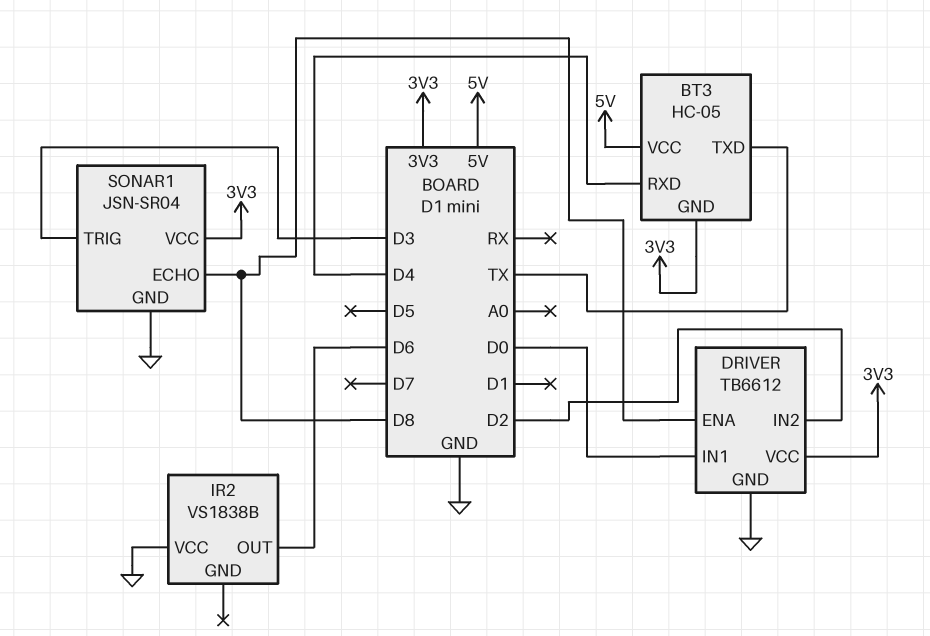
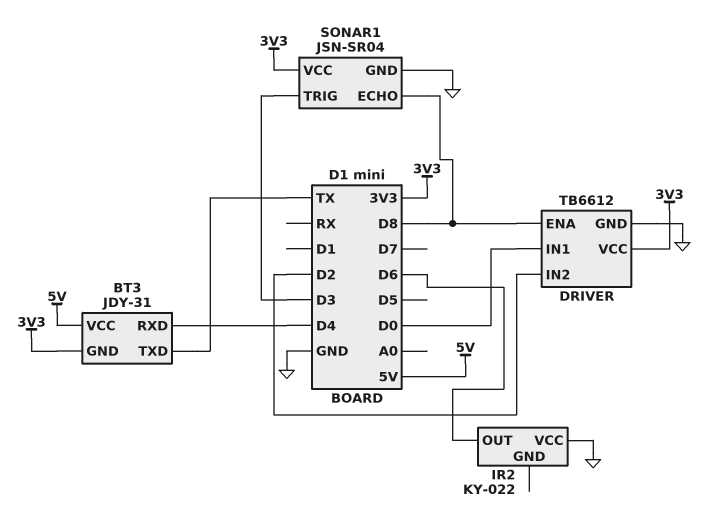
BT3: HC-05 -> JDY-31
IR2: VS1838B -> KY-022

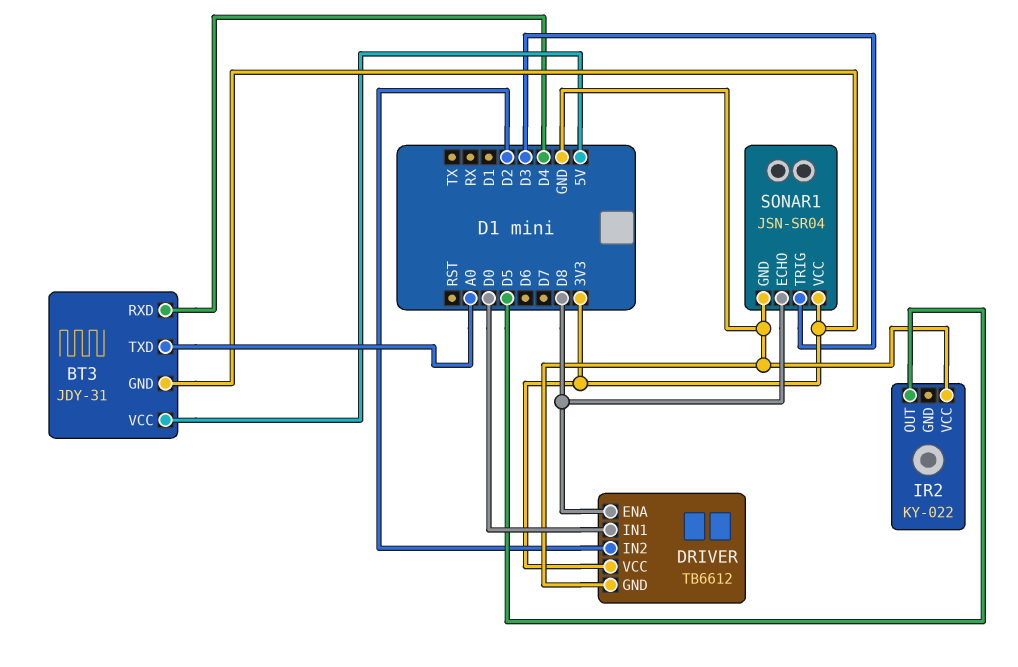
BT3 pin TXD: TX -> A0
IR2 pin OUT: D6 -> D5

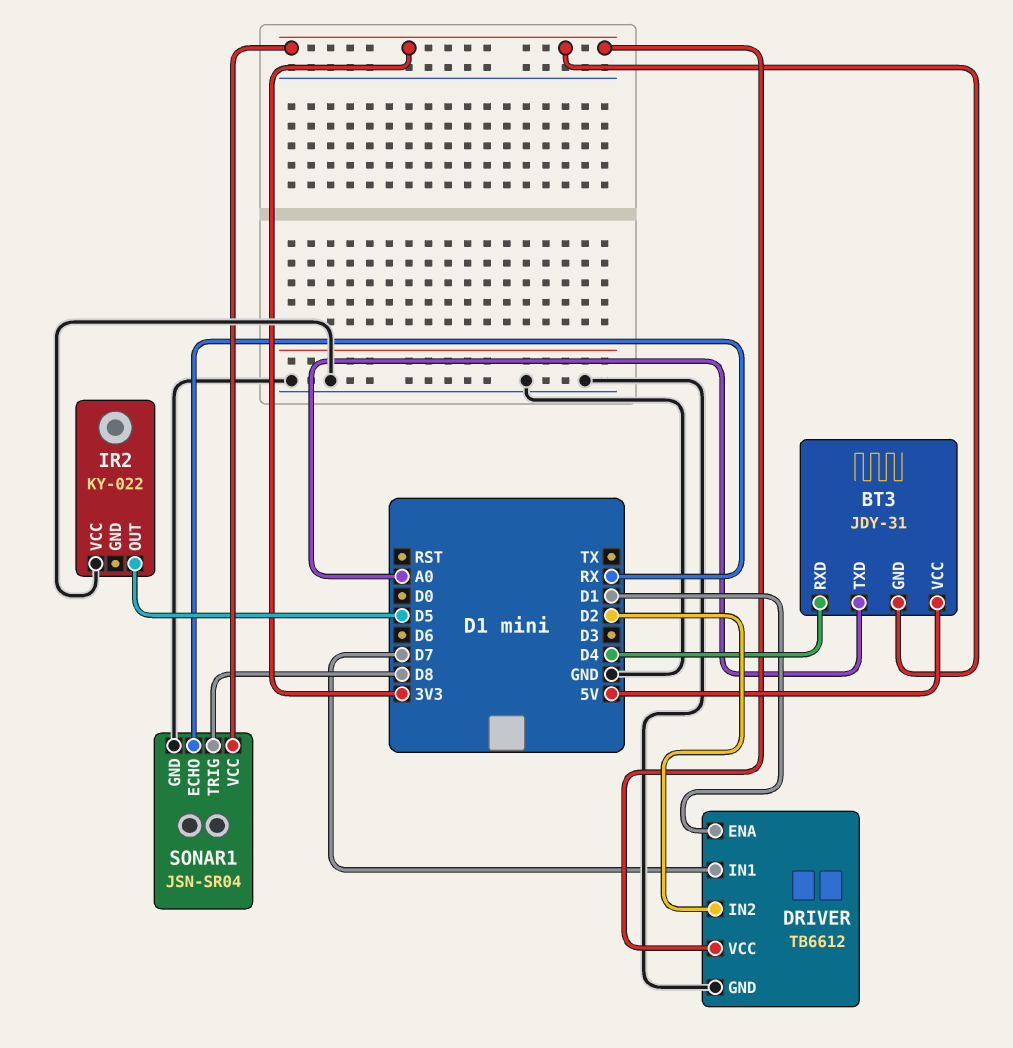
DRIVER pin ENA: D8 -> D1
DRIVER pin IN1: D0 -> D7
SONAR1 pin ECHO: D8 -> RX
SONAR1 pin TRIG: D3 -> D8

